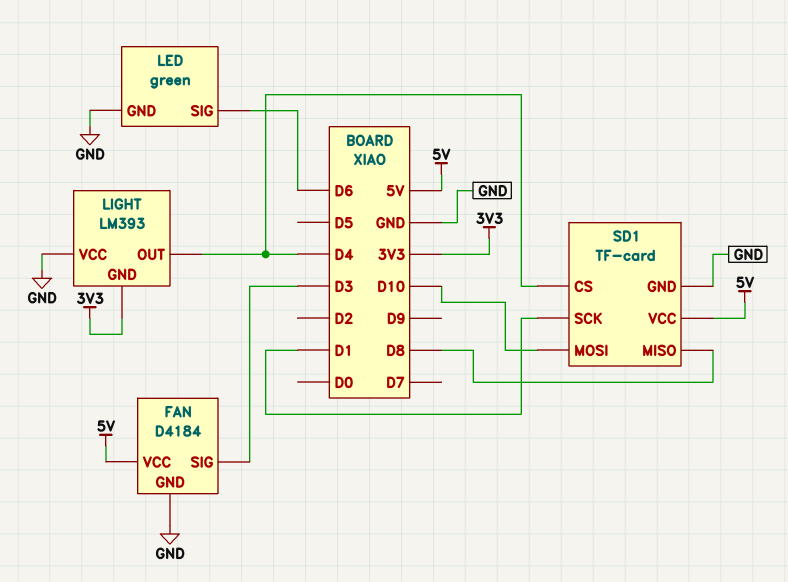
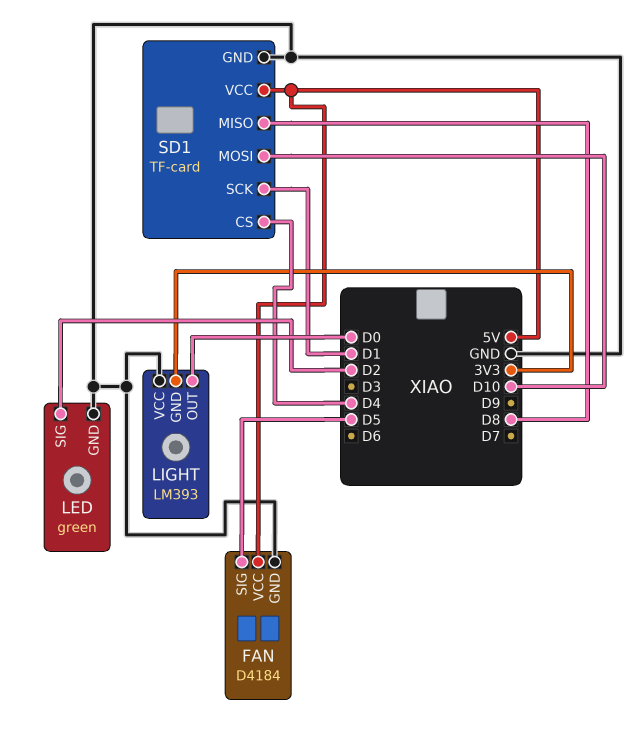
FAN pin SIG: D3 -> D5
LED pin SIG: D6 -> D2
LIGHT pin OUT: D4 -> D0

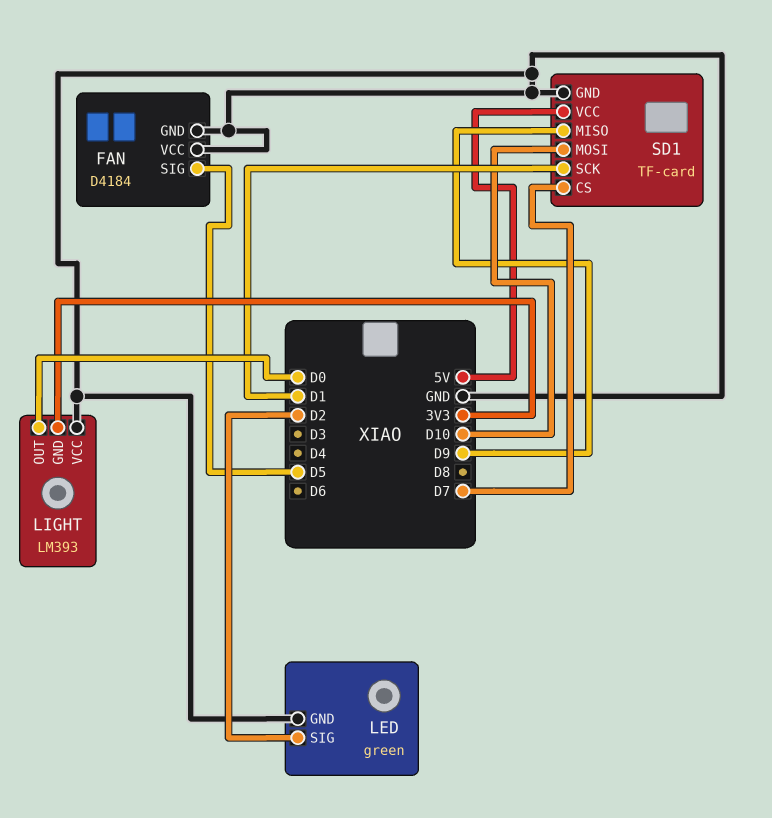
FAN pin VCC: 5V -> GND
SD1 pin CS: D4 -> D7
SD1 pin MISO: D8 -> D9

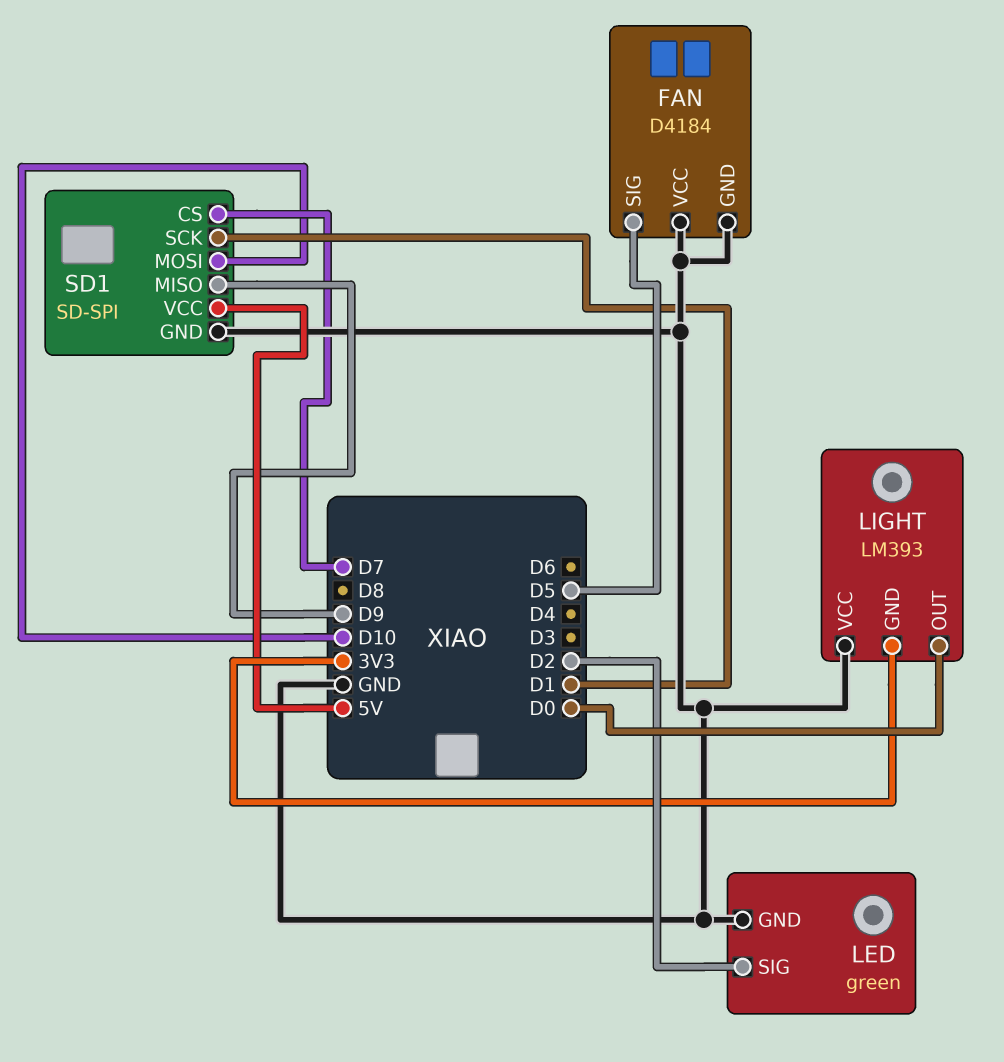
SD1: TF-card -> SD-SPI

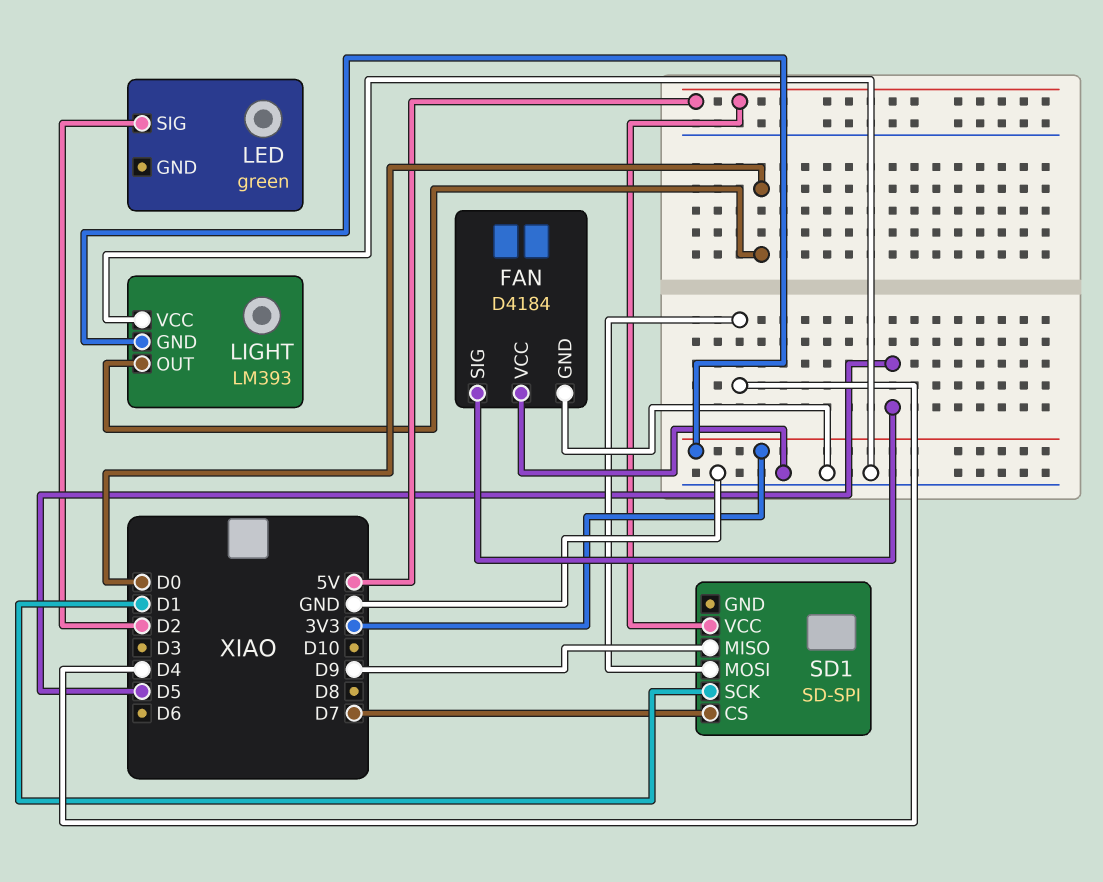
LED pin GND: GND -> none
SD1 pin GND: GND -> none
SD1 pin MOSI: D10 -> D4

